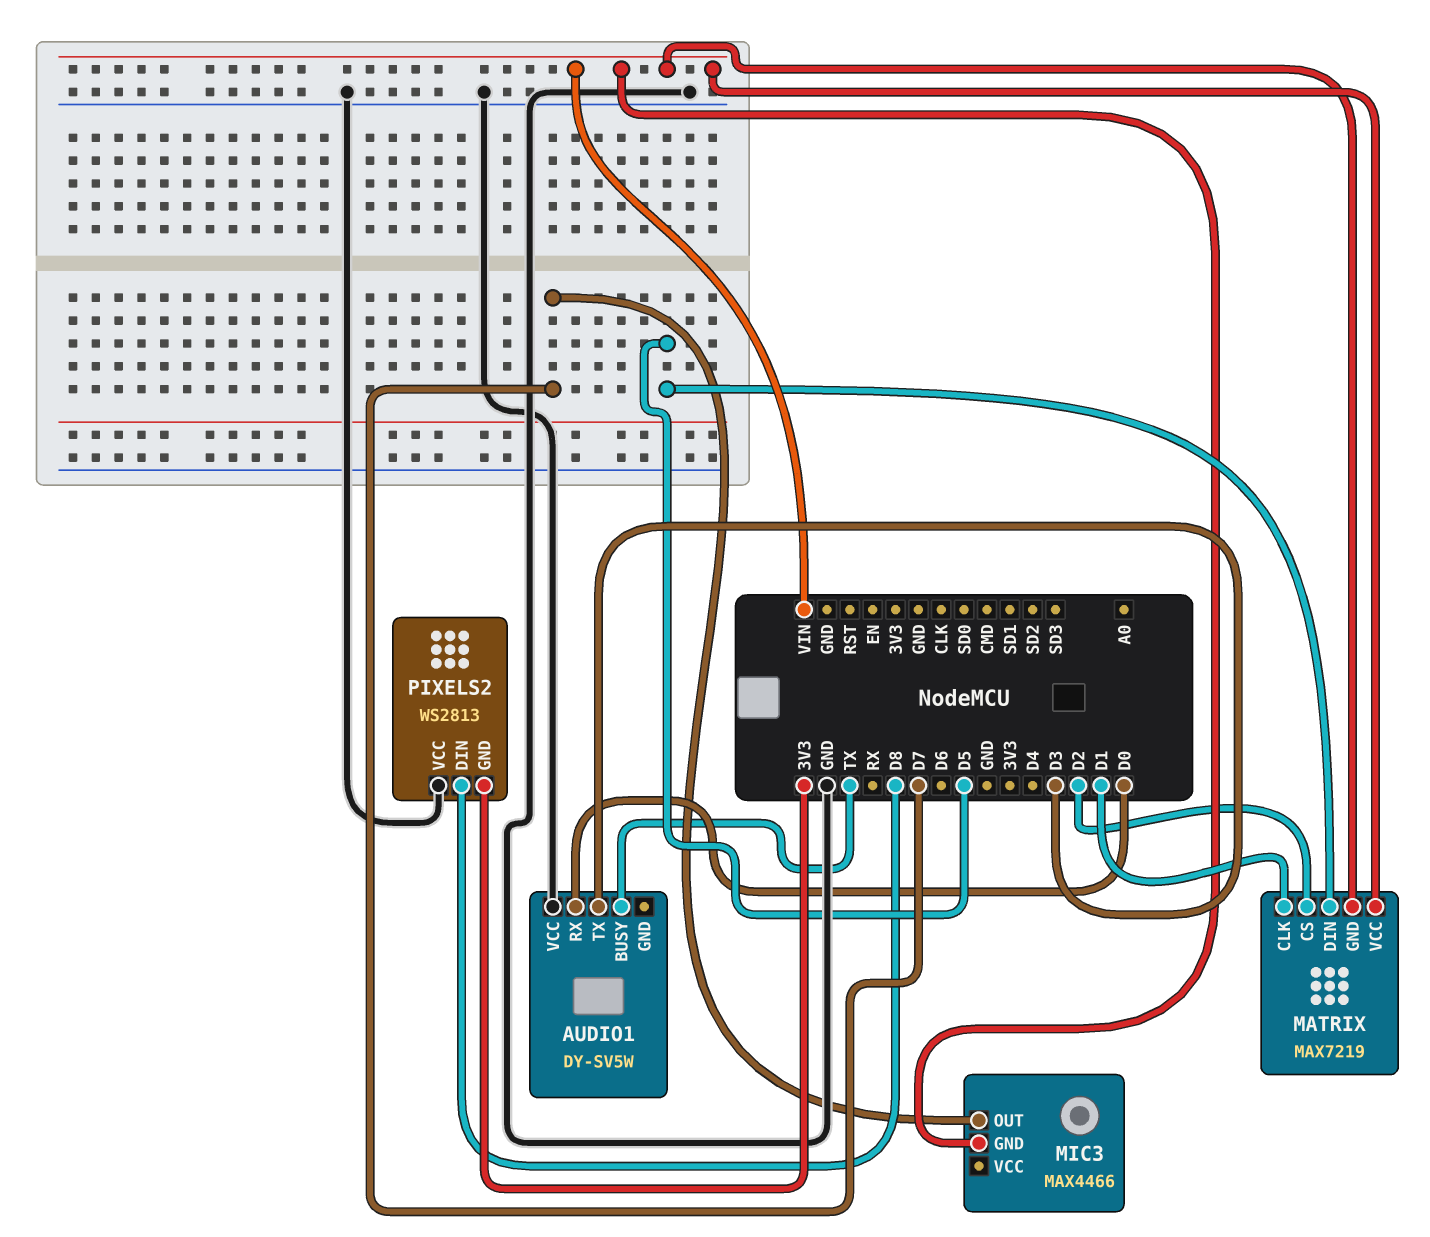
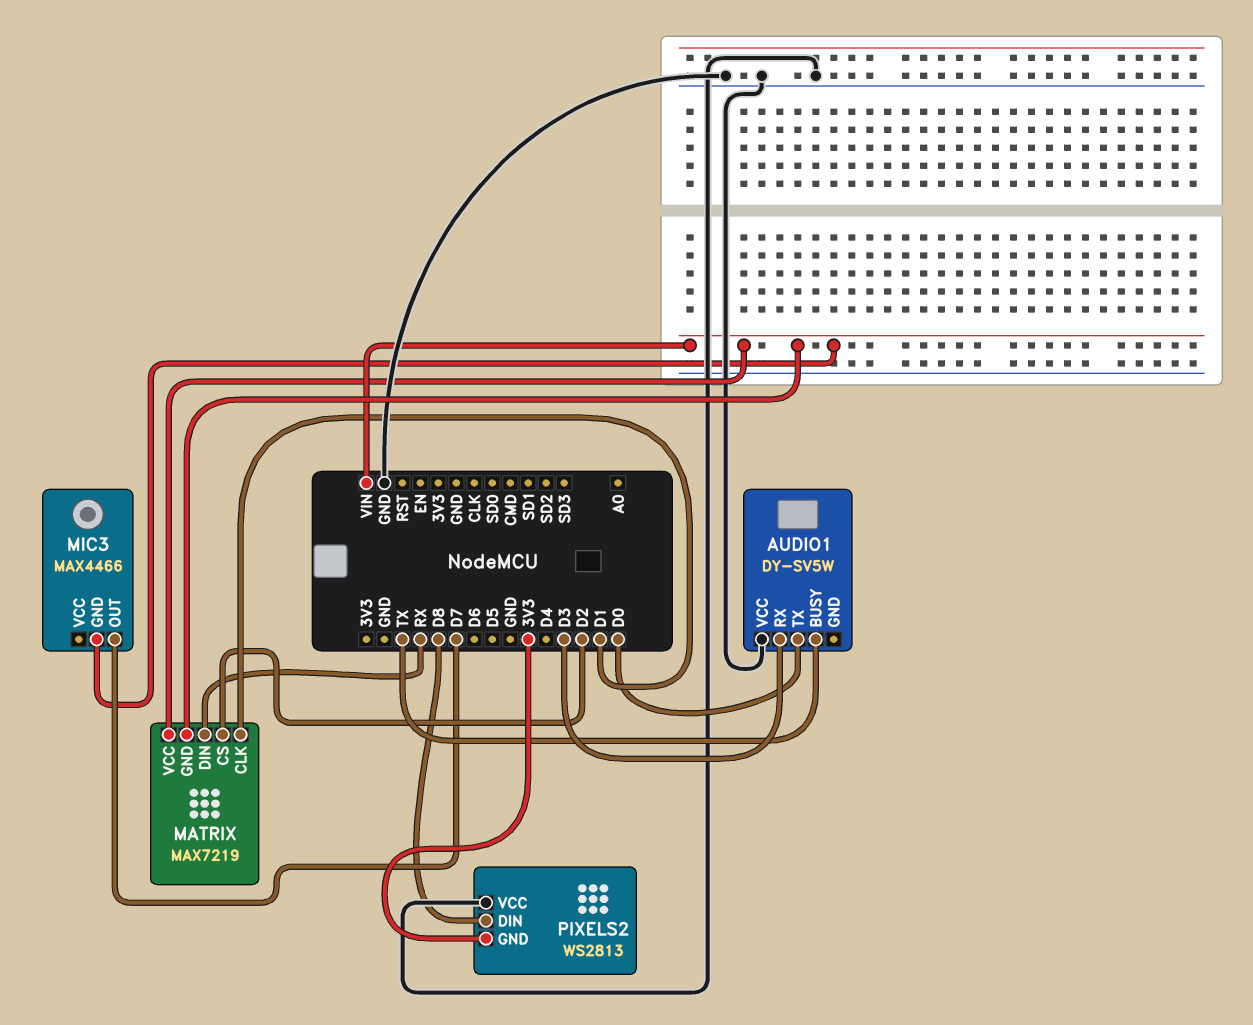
AUDIO1 pin RX: D0 -> D3
AUDIO1 pin TX: D3 -> D0
MATRIX pin DIN: D5 -> RX

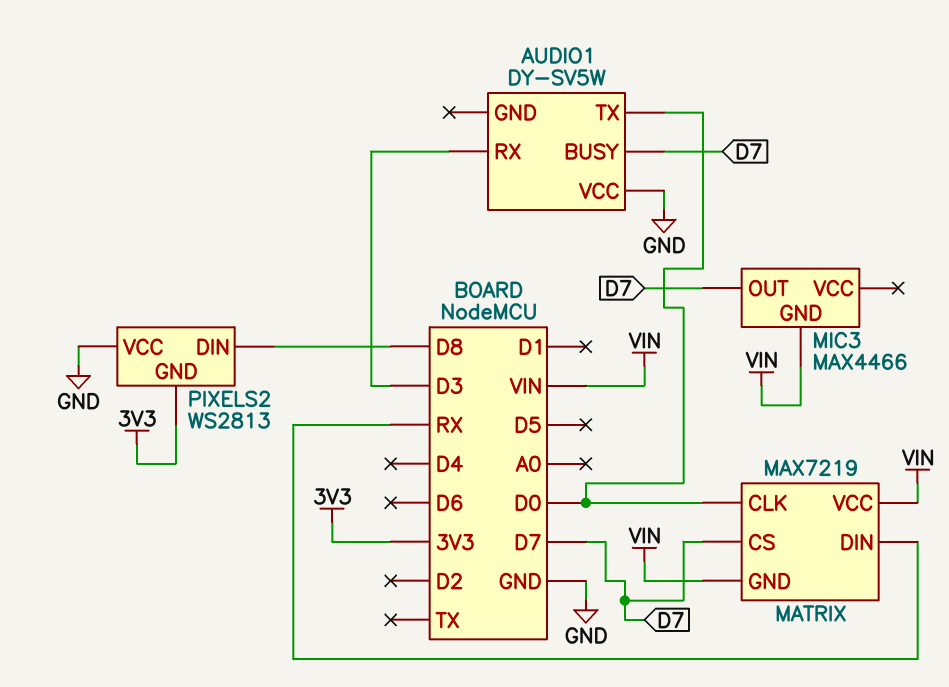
AUDIO1 pin BUSY: TX -> D7
MATRIX pin CLK: D1 -> D0
MATRIX pin CS: D2 -> D7

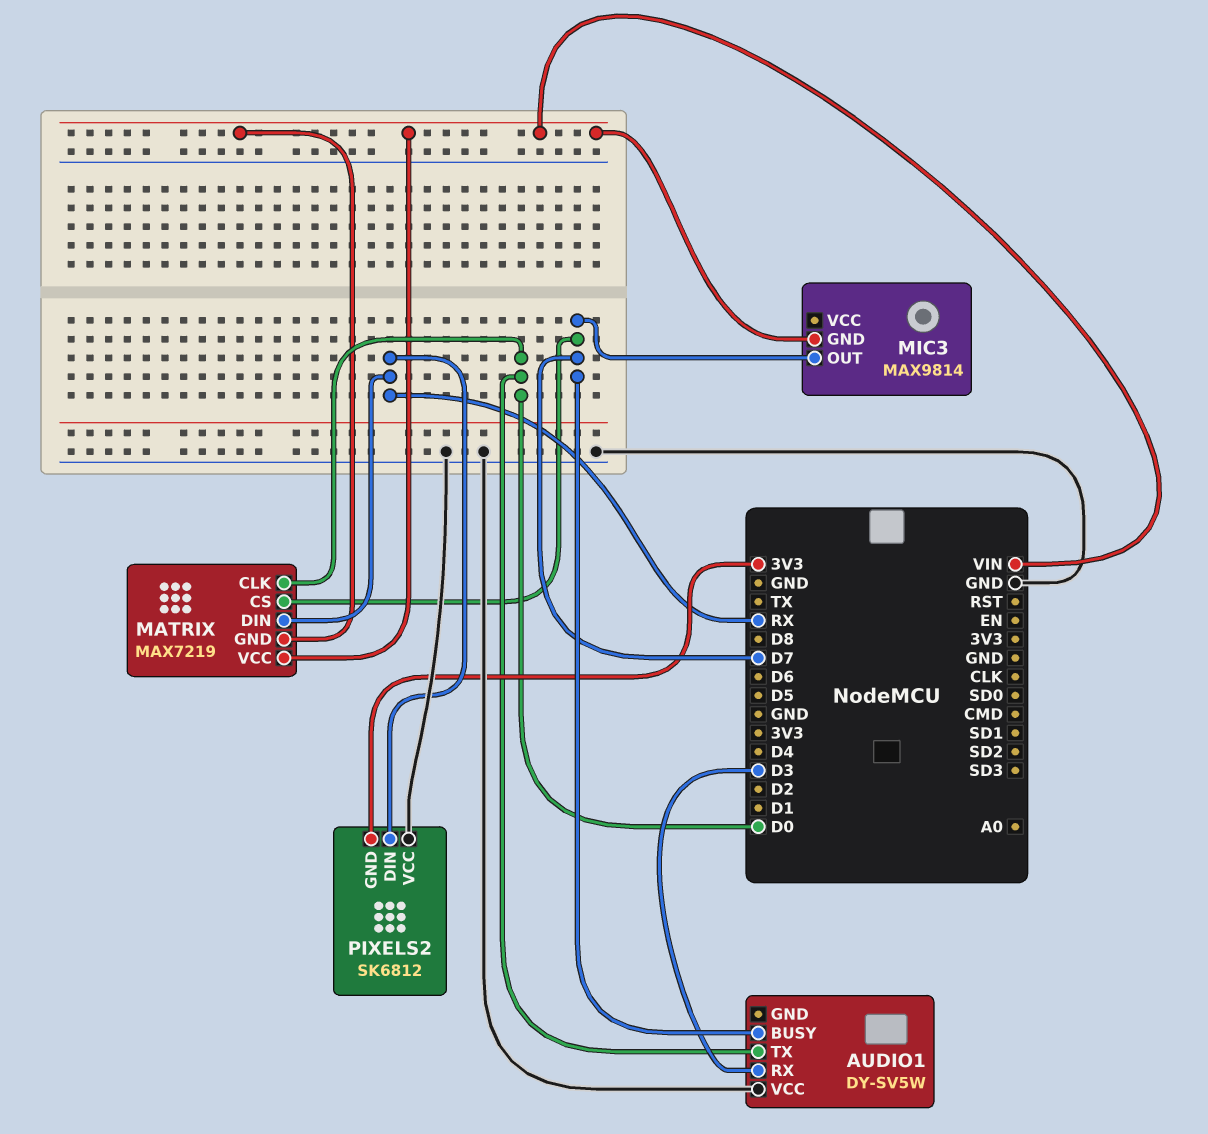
MIC3: MAX4466 -> MAX9814
PIXELS2: WS2813 -> SK6812
PIXELS2 pin DIN: D8 -> RX

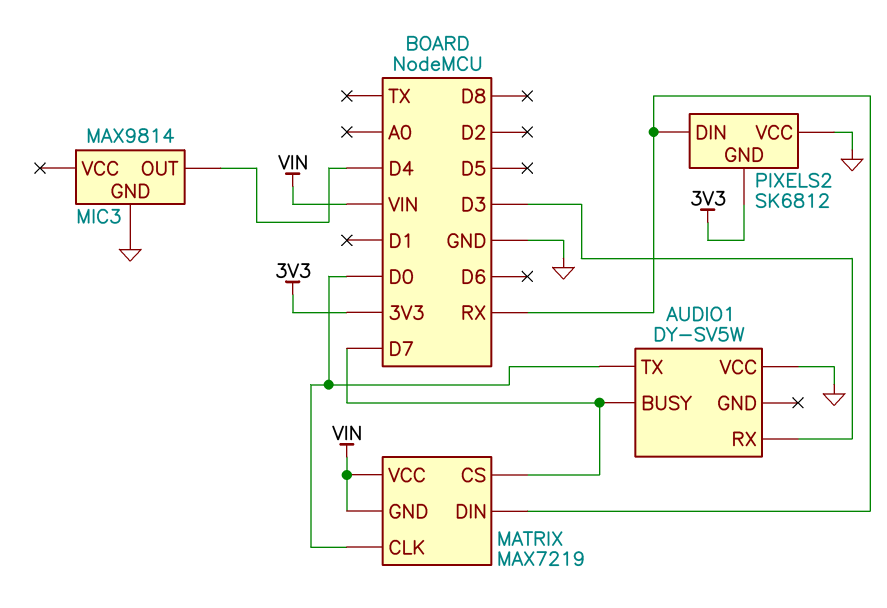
MIC3 pin GND: VIN -> GND
MIC3 pin OUT: D7 -> D4

